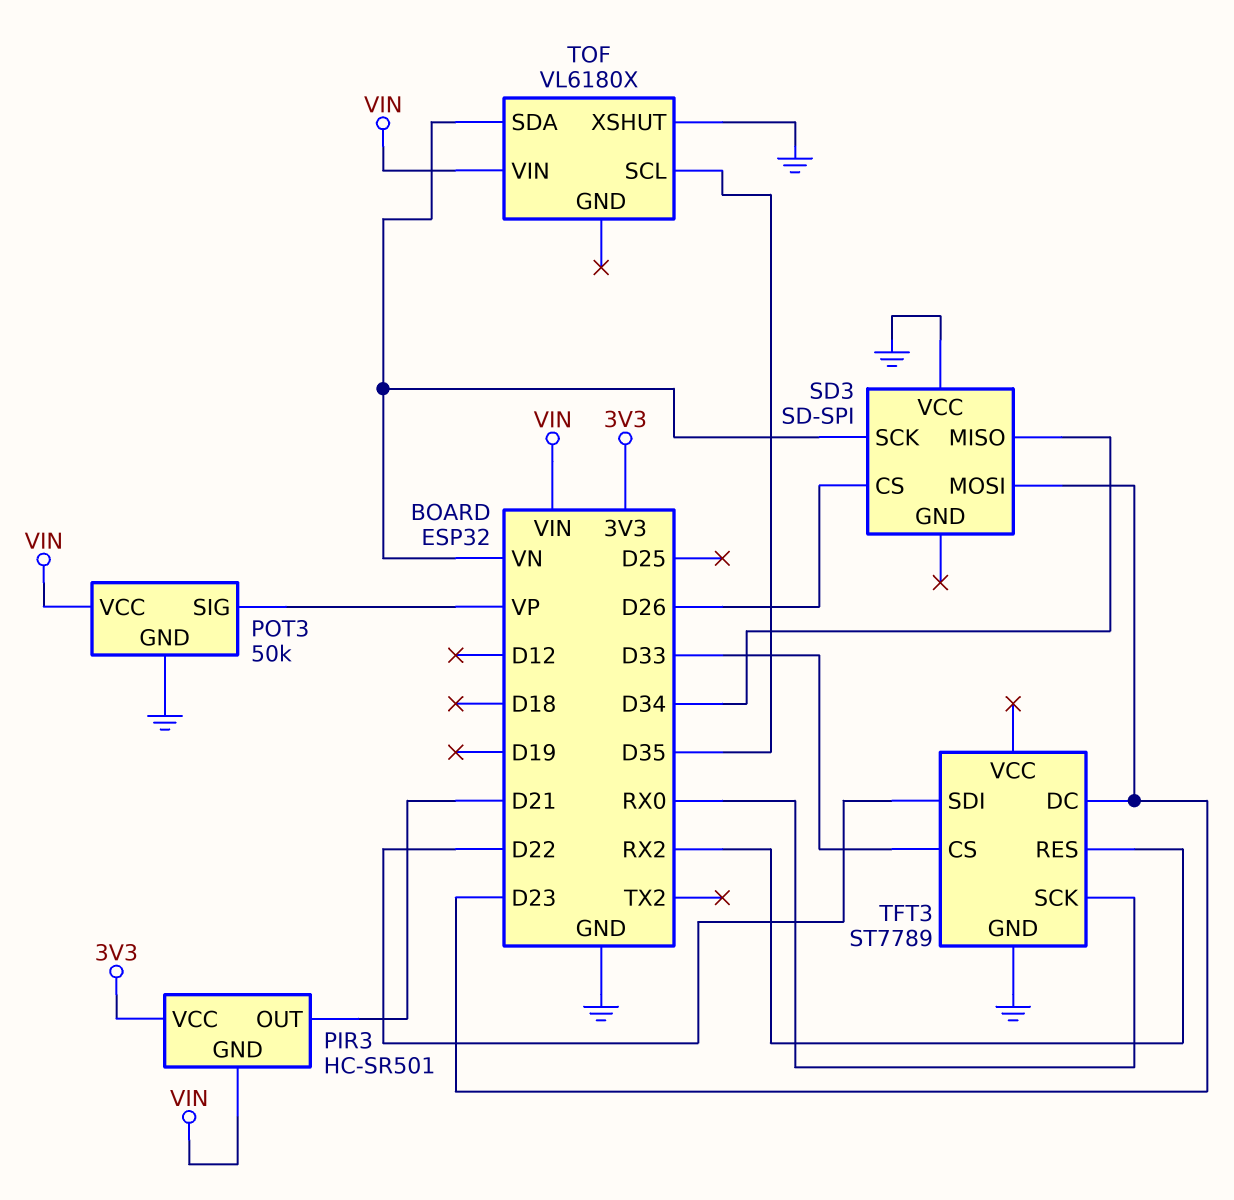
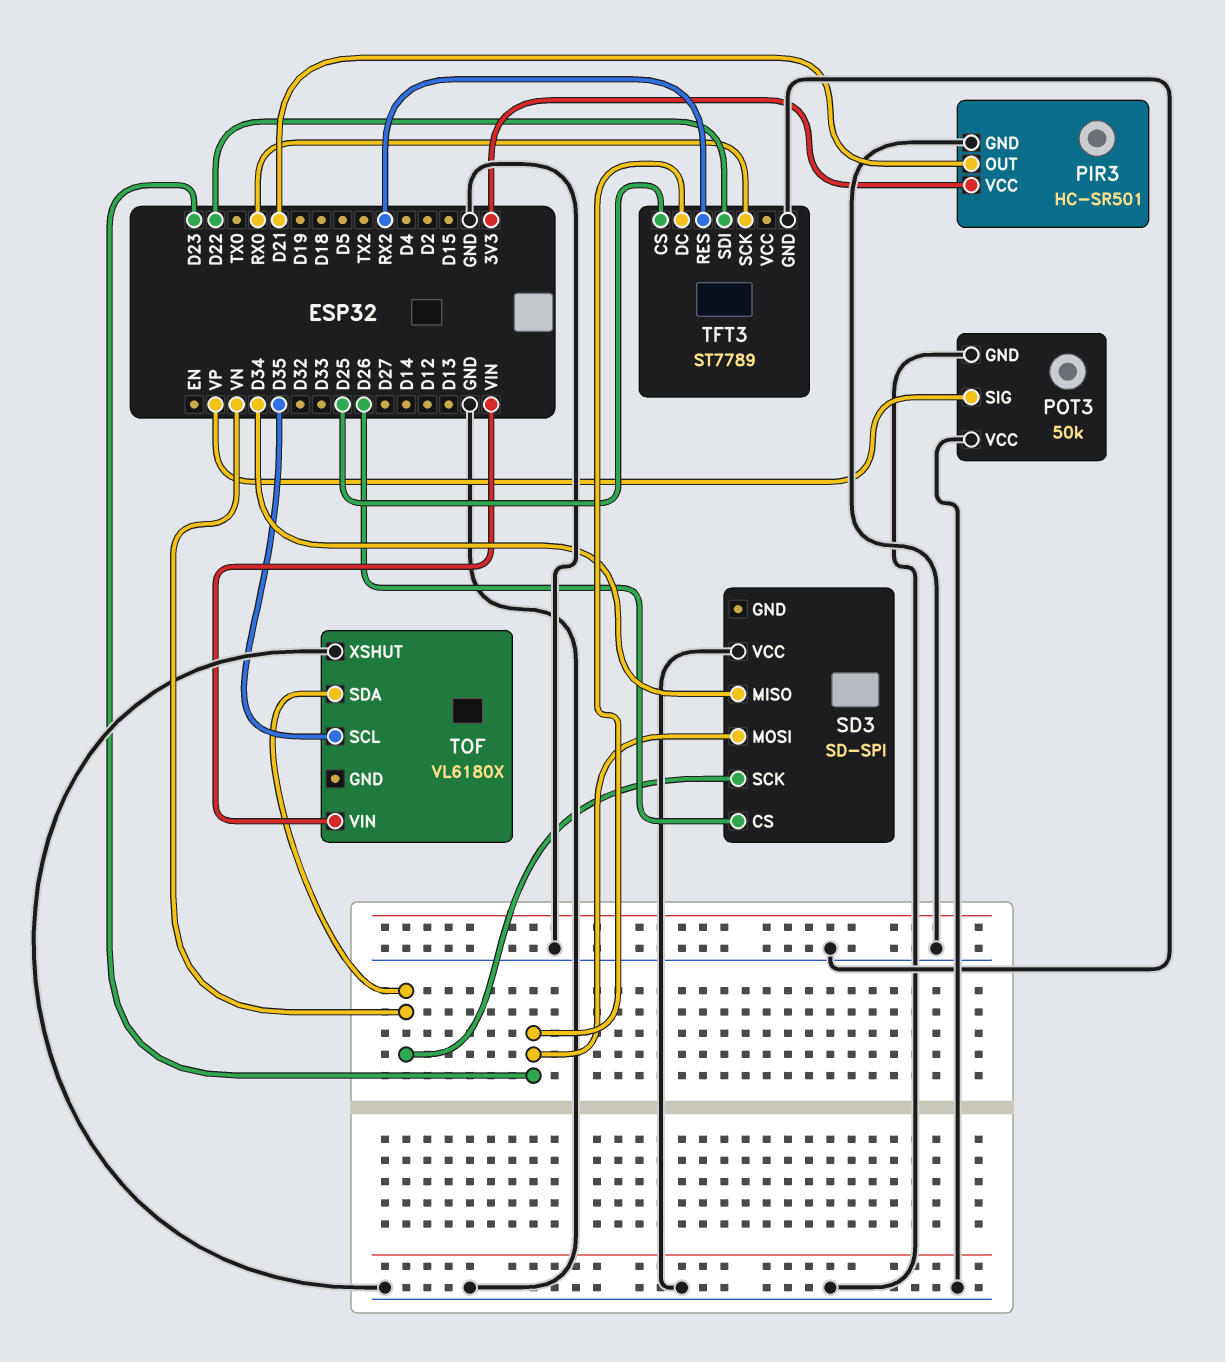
PIR3 pin GND: VIN -> GND
POT3 pin VCC: VIN -> GND
TFT3 pin CS: D33 -> D25

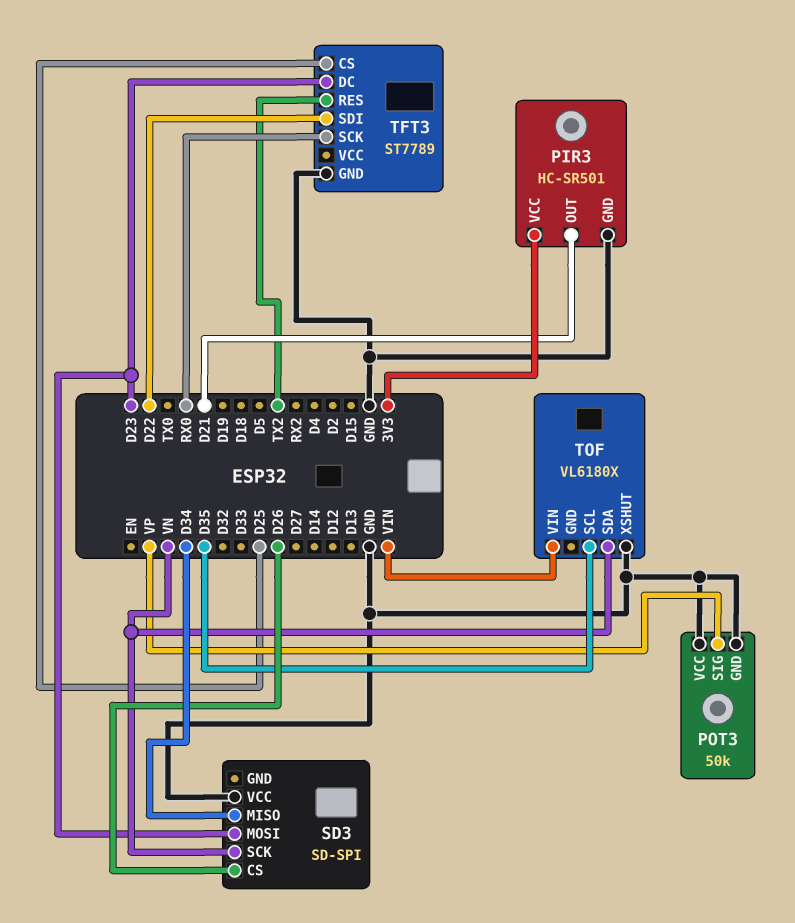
TFT3 pin RES: RX2 -> TX2

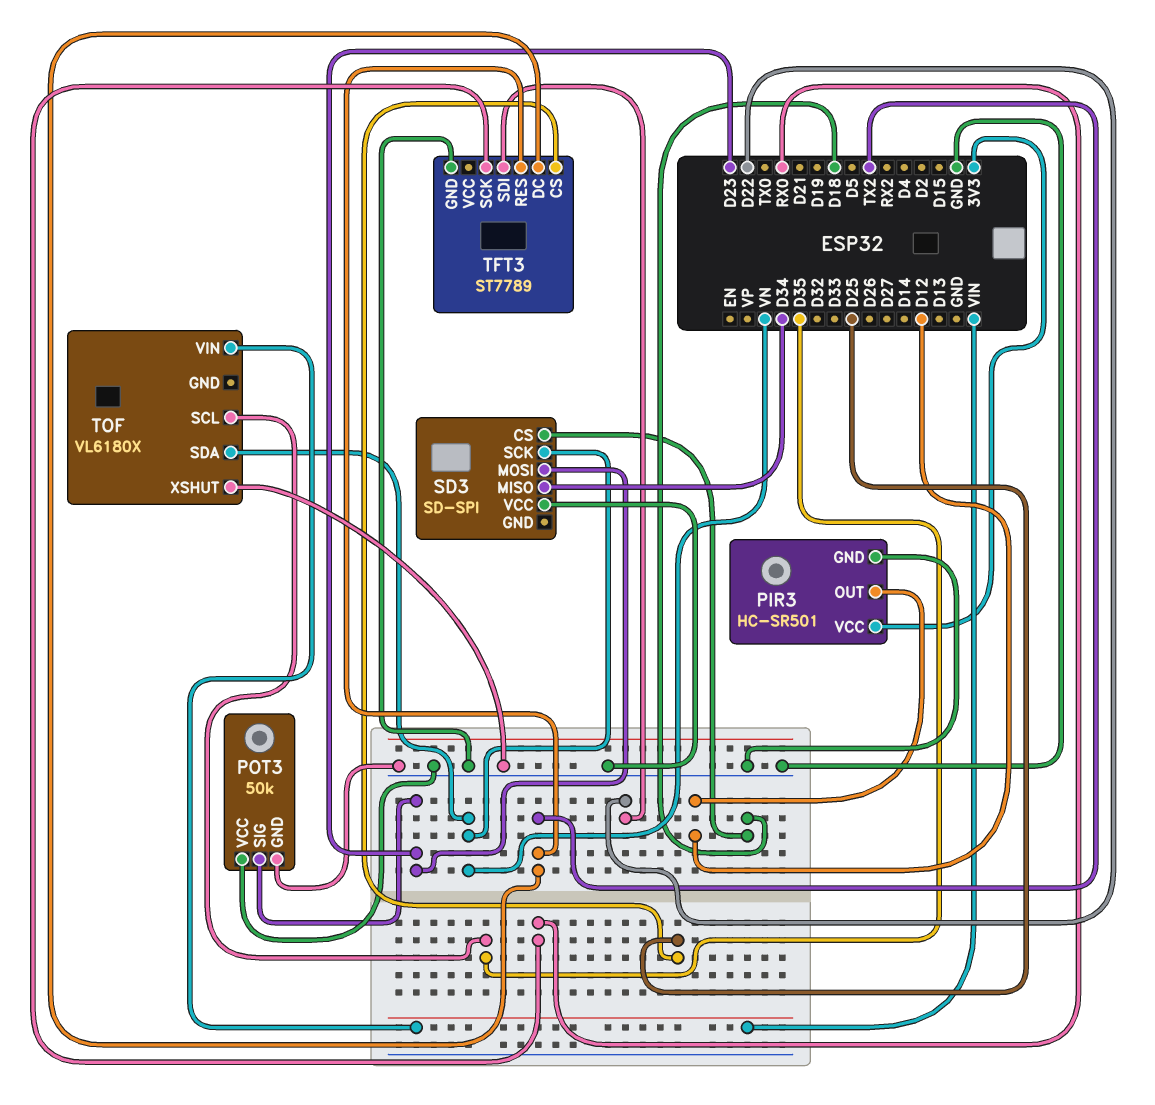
PIR3 pin OUT: D21 -> D12
POT3 pin SIG: VP -> D23
SD3 pin CS: D26 -> D18
TFT3 pin DC: D23 -> TX2

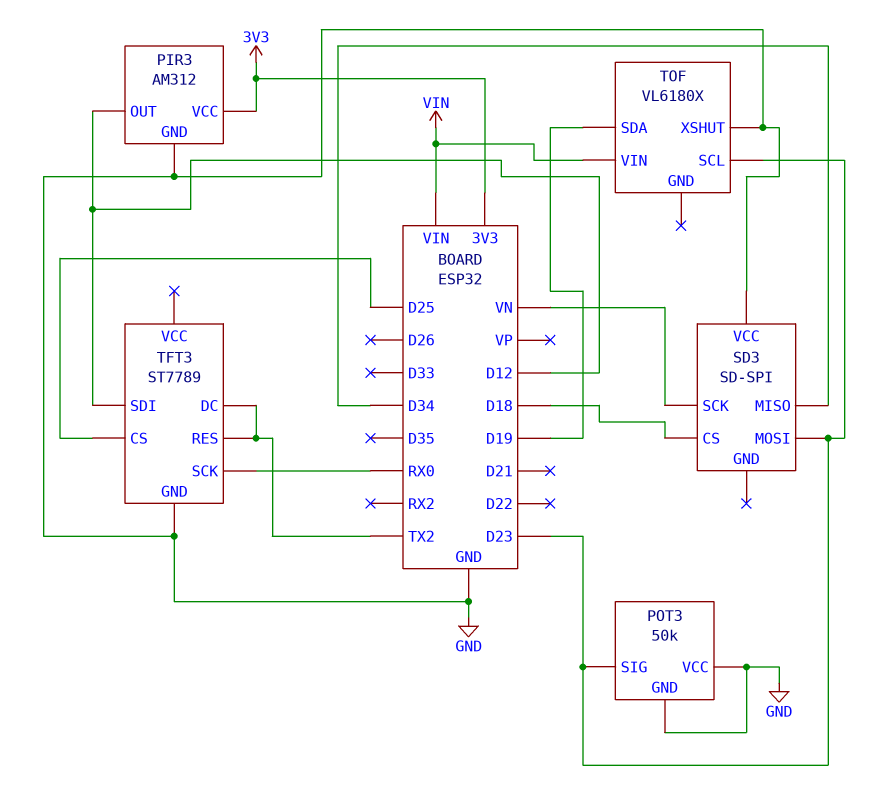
PIR3: HC-SR501 -> AM312
TFT3 pin SDI: D22 -> D12
TOF pin SCL: D35 -> D23
TOF pin SDA: VN -> D19

